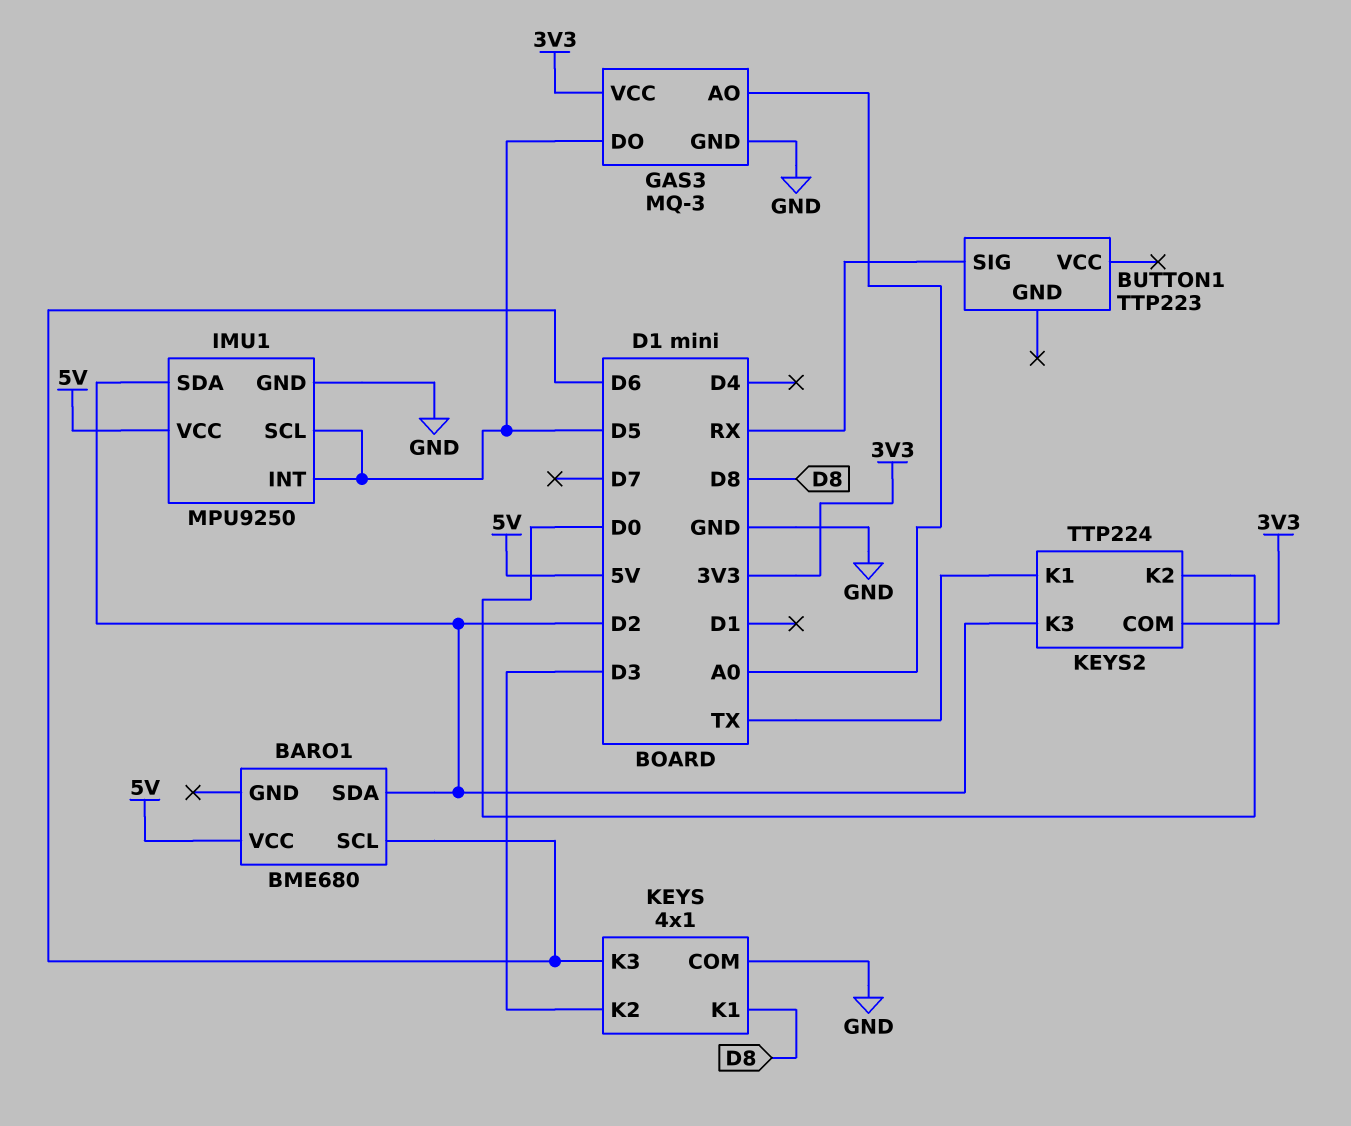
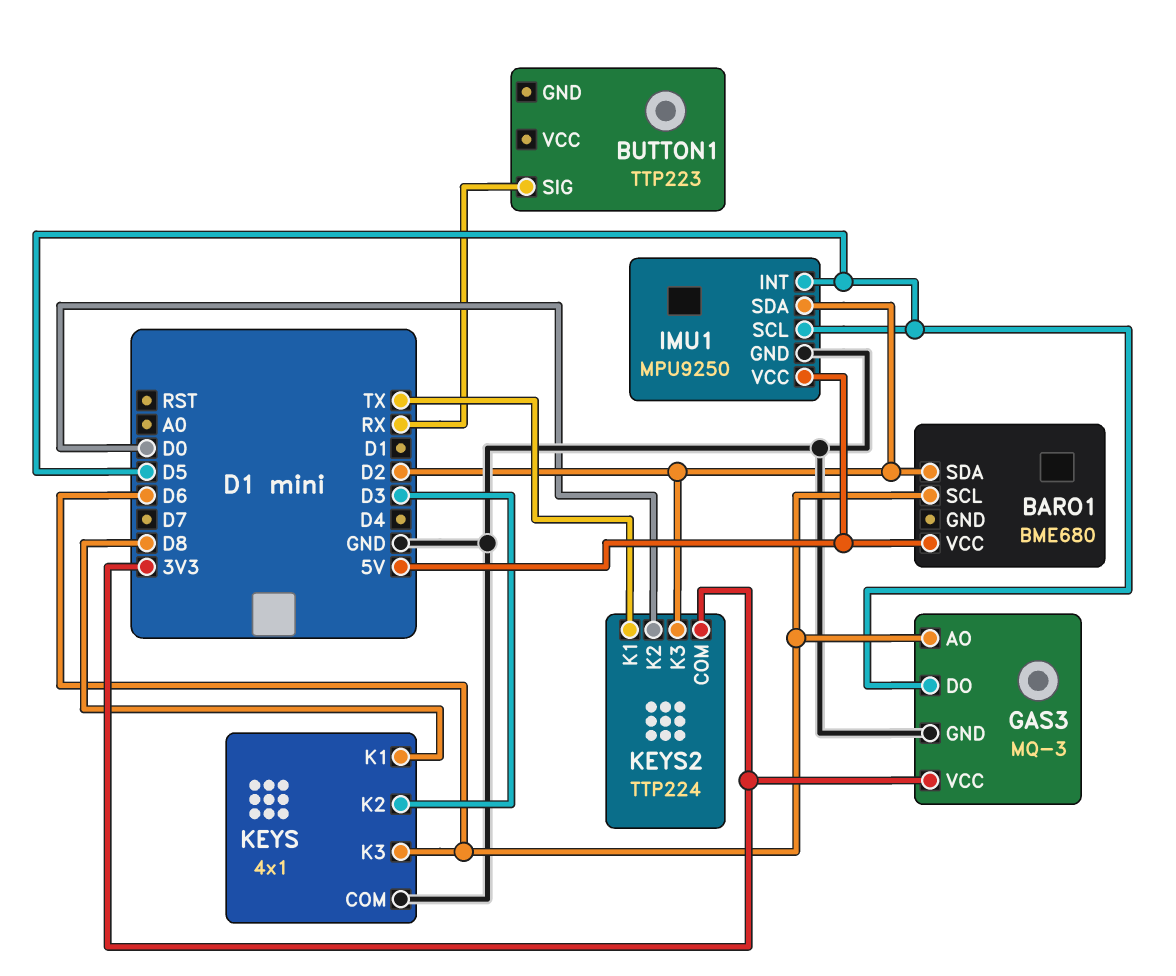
GAS3 pin AO: A0 -> D6

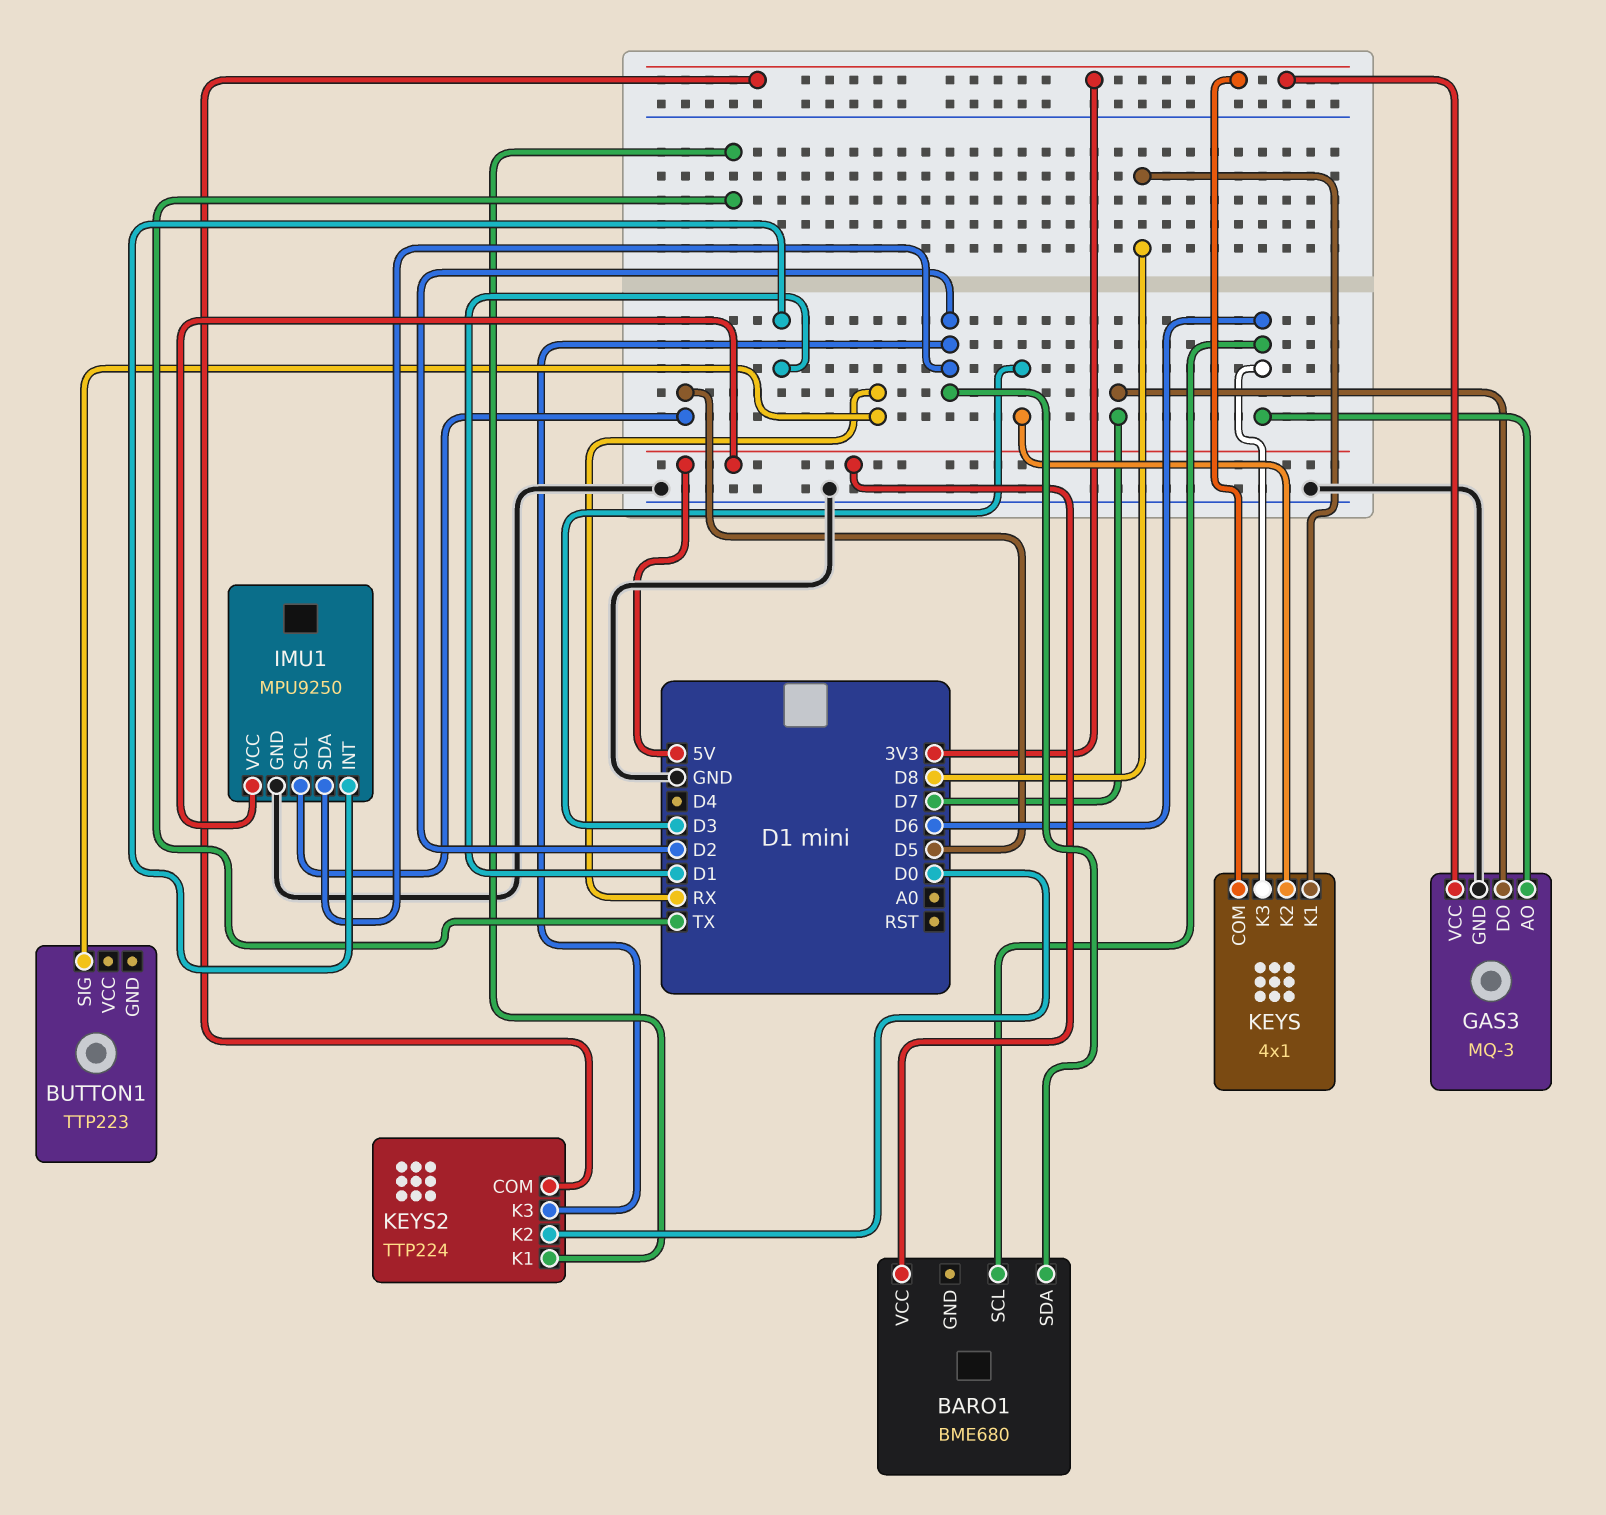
GAS3 pin DO: D5 -> D7
IMU1 pin INT: D5 -> D1
KEYS pin COM: GND -> 3V3

